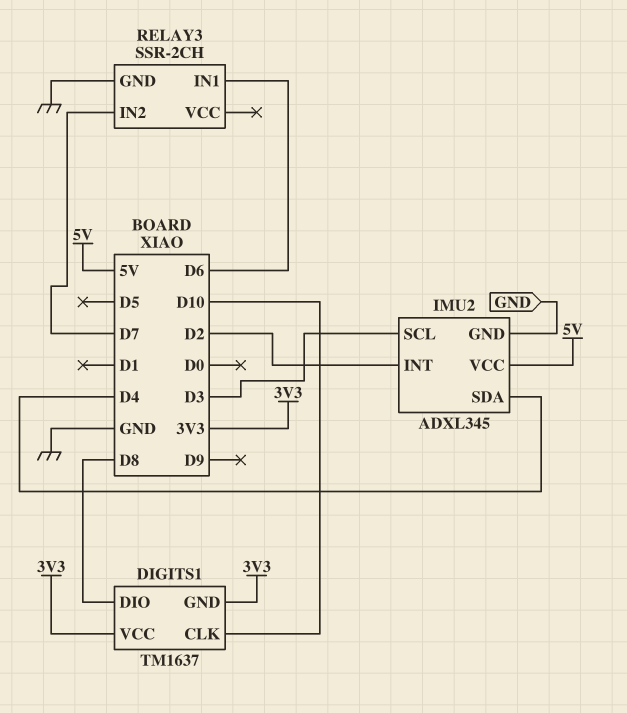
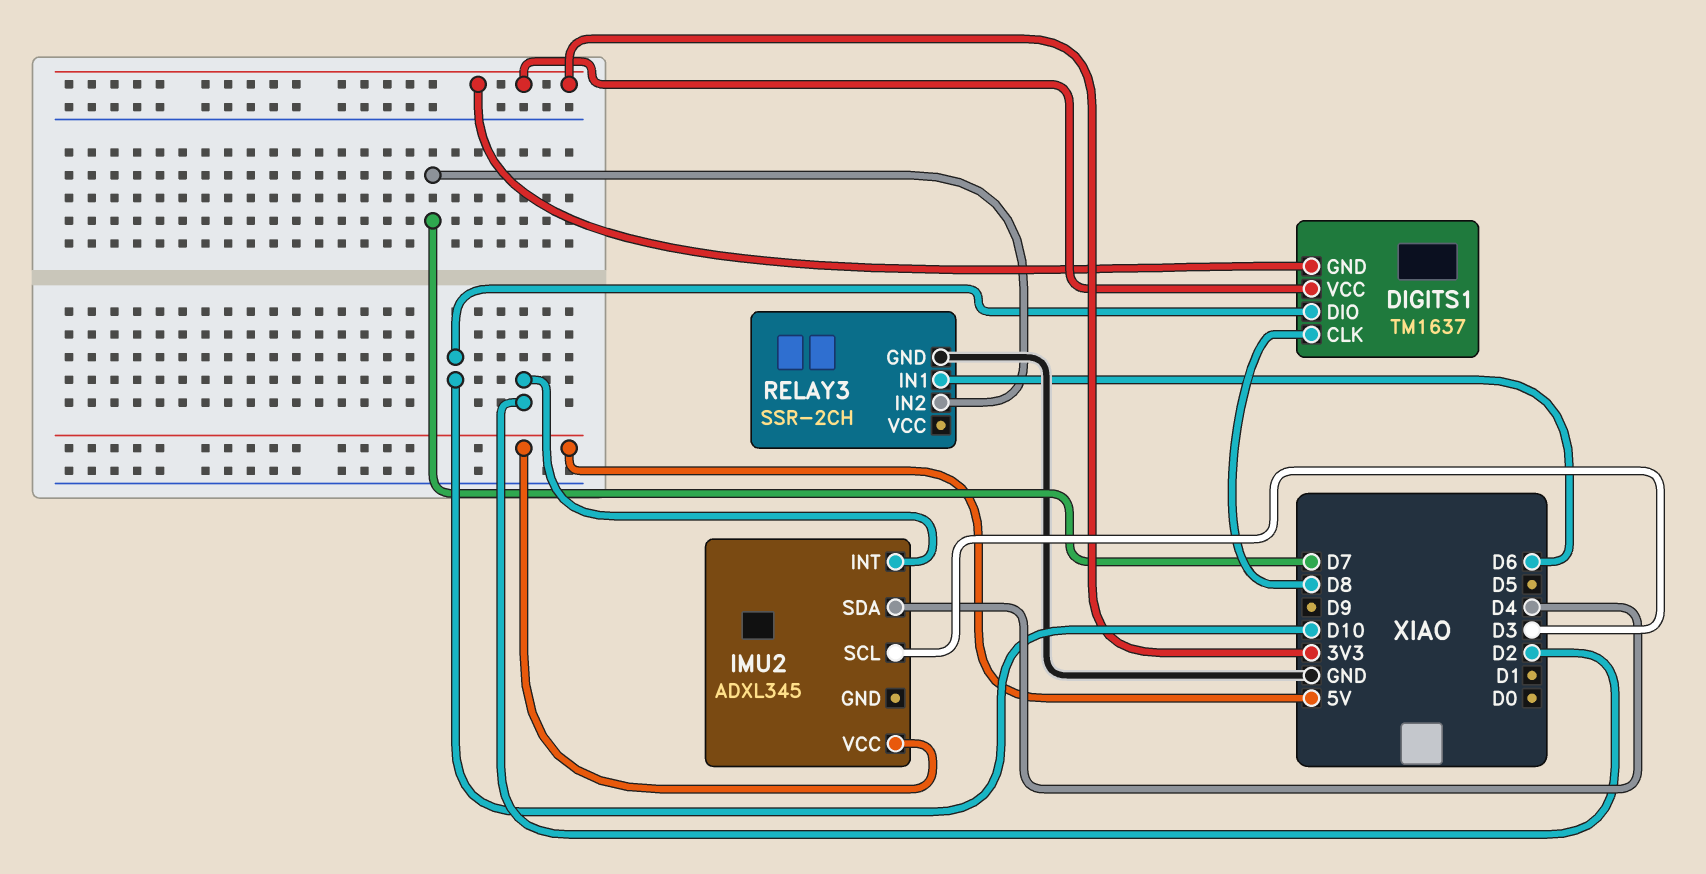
DIGITS1 pin CLK: D10 -> D8
DIGITS1 pin DIO: D8 -> D10
IMU2 pin GND: GND -> none

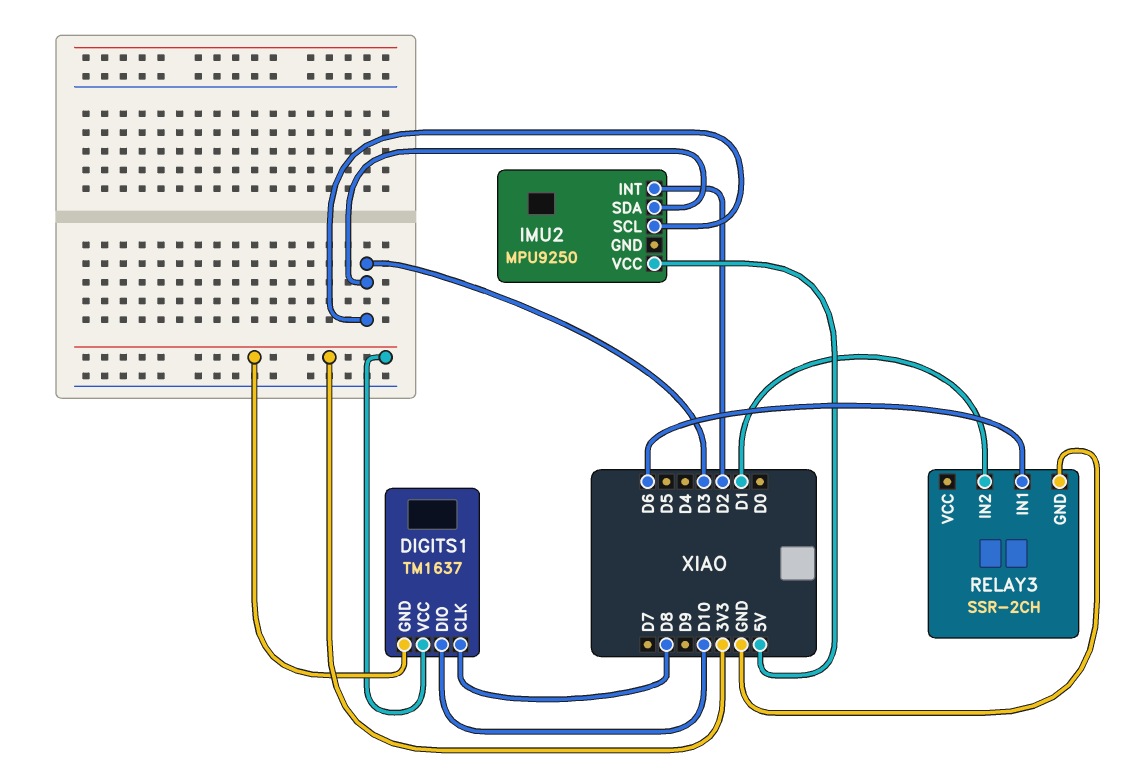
IMU2: ADXL345 -> MPU9250
IMU2 pin SDA: D4 -> D3
RELAY3 pin IN2: D7 -> D1

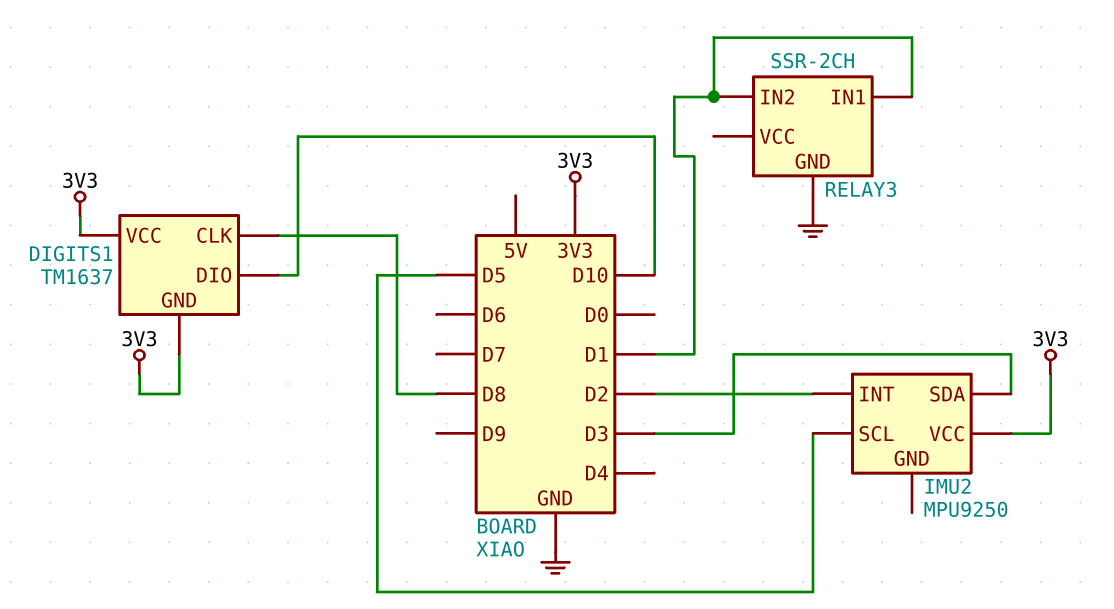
IMU2 pin SCL: D3 -> D5
IMU2 pin VCC: 5V -> 3V3
RELAY3 pin IN1: D6 -> D1

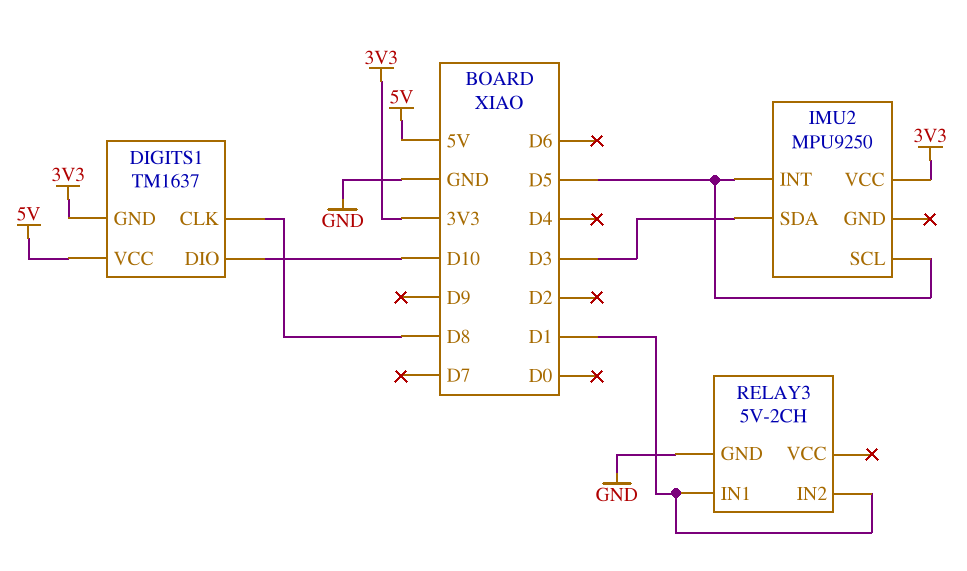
DIGITS1 pin VCC: 3V3 -> 5V
IMU2 pin INT: D2 -> D5
RELAY3: SSR-2CH -> 5V-2CH

